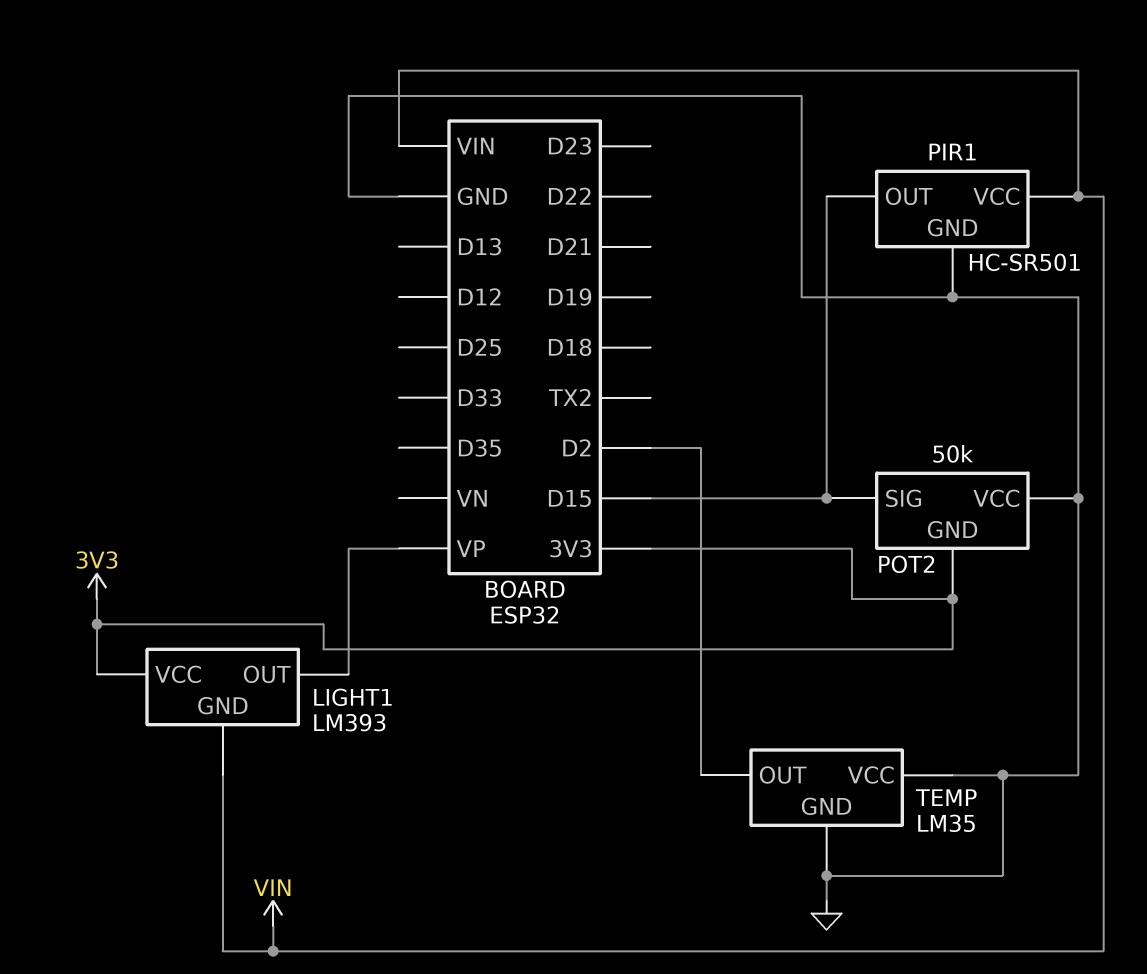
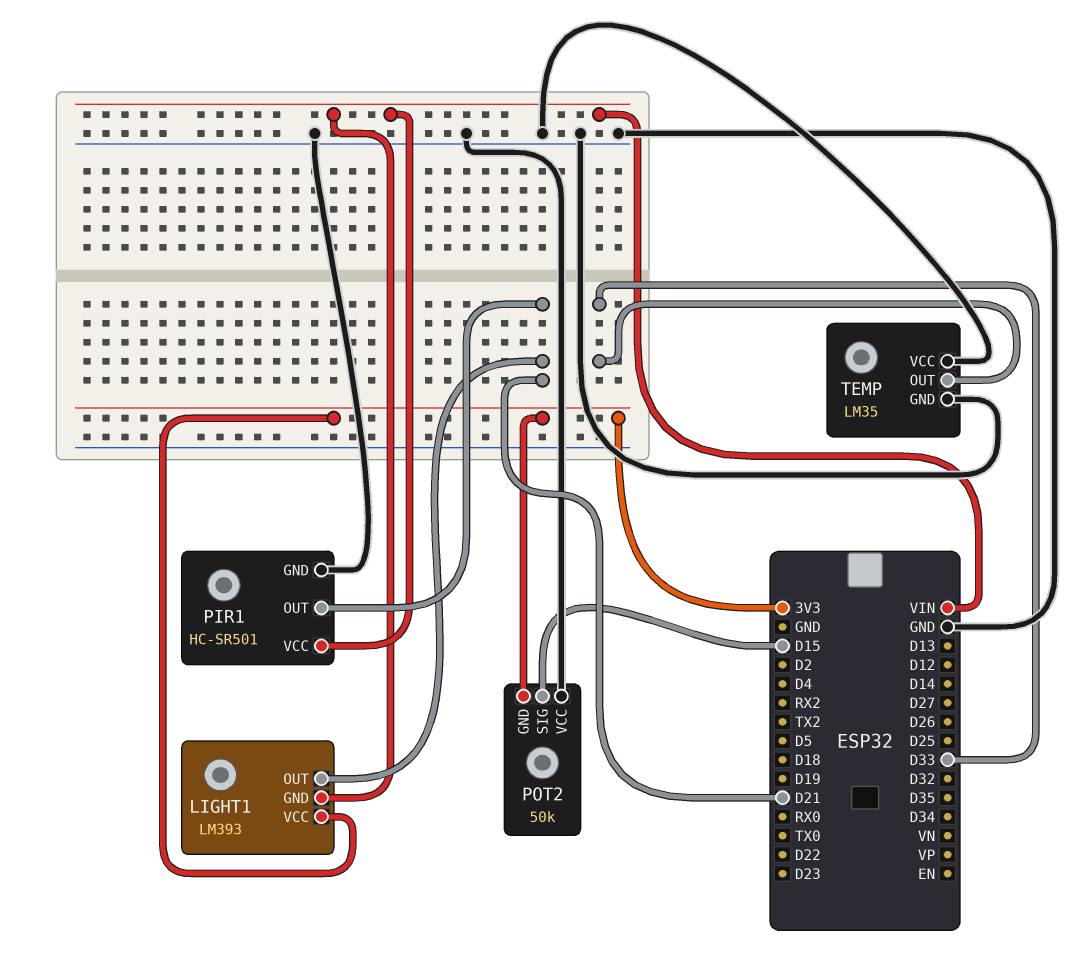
LIGHT1 pin OUT: VP -> D21
PIR1 pin OUT: D15 -> D21
TEMP pin OUT: D2 -> D33

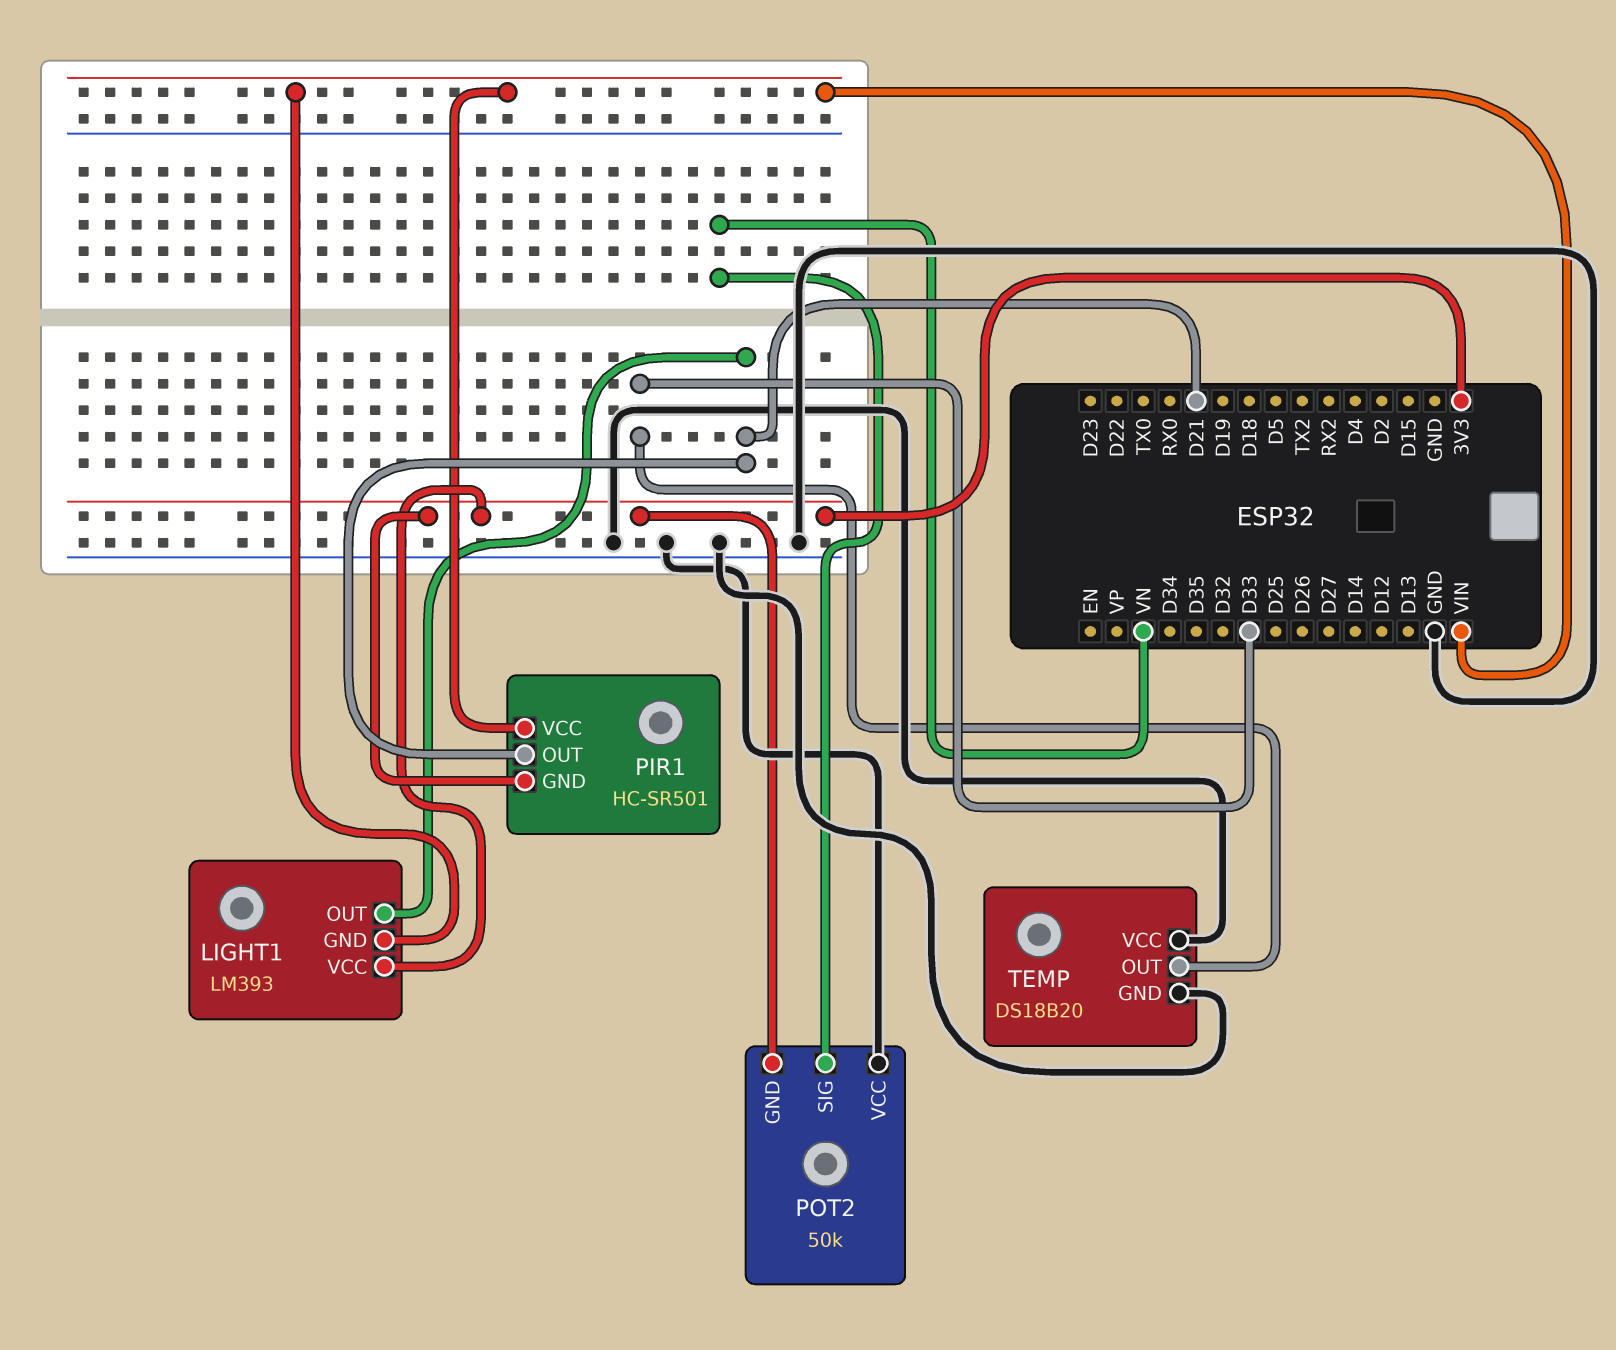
PIR1 pin GND: GND -> 3V3
POT2 pin SIG: D15 -> VN
TEMP: LM35 -> DS18B20

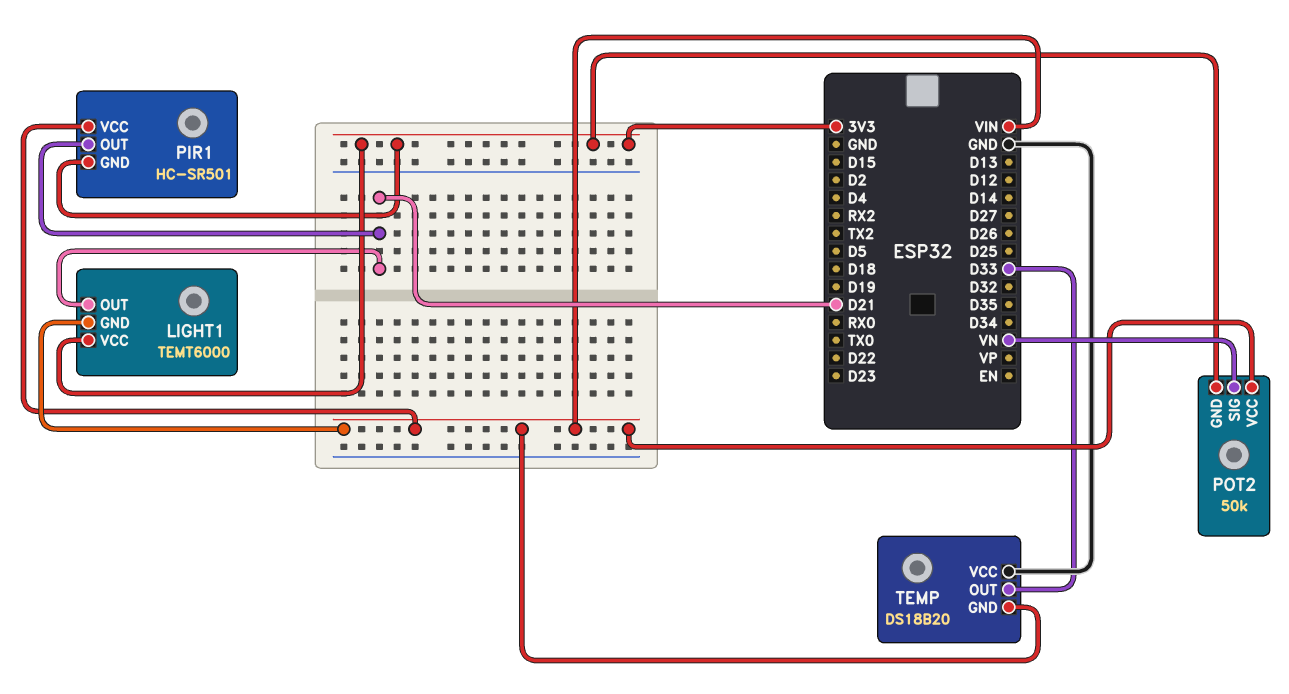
LIGHT1: LM393 -> TEMT6000
POT2 pin VCC: GND -> VIN
TEMP pin GND: GND -> VIN

